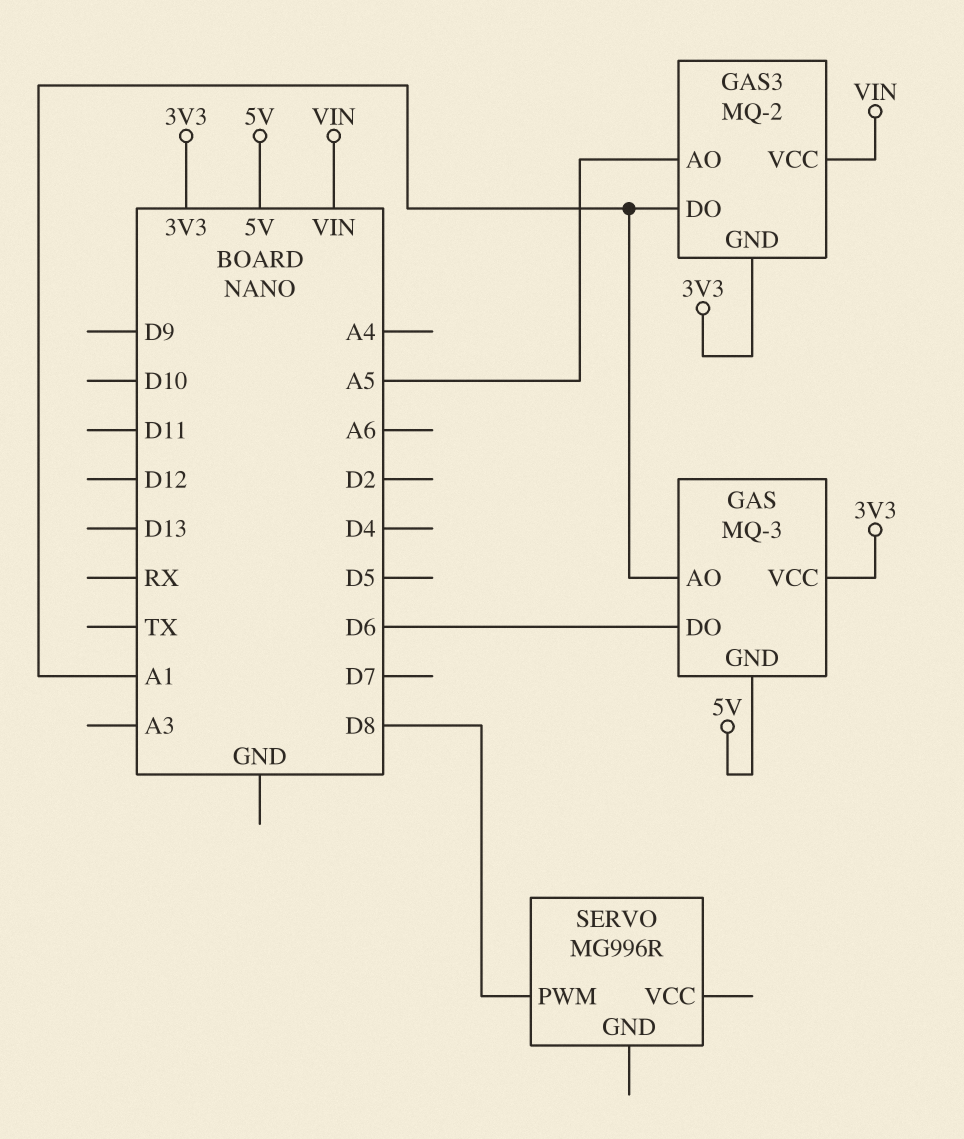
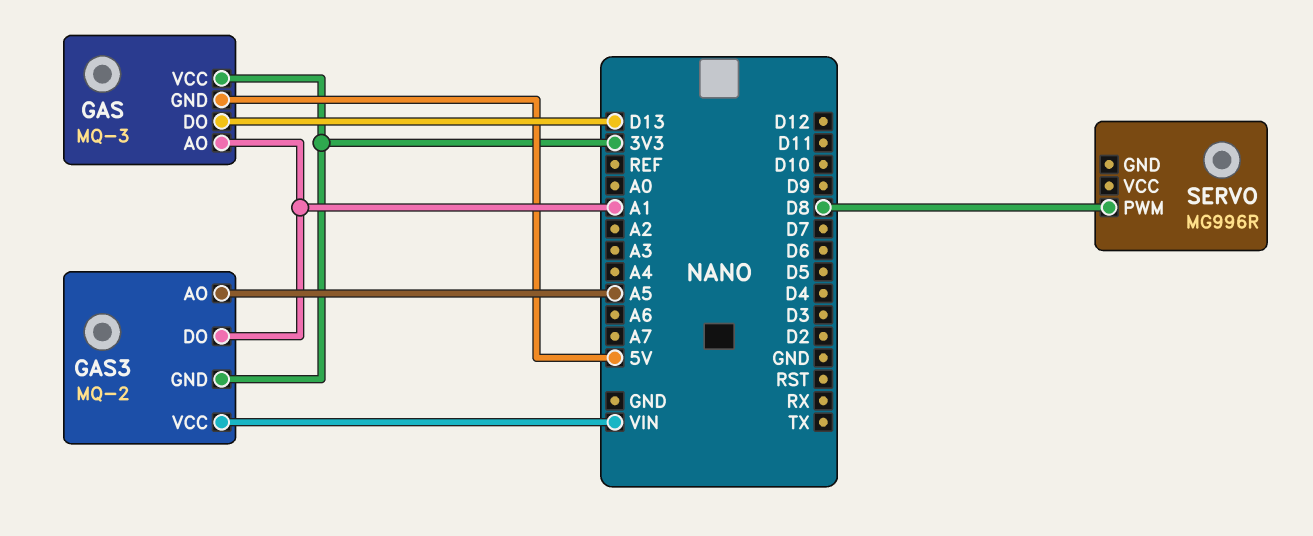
GAS pin DO: D6 -> D13

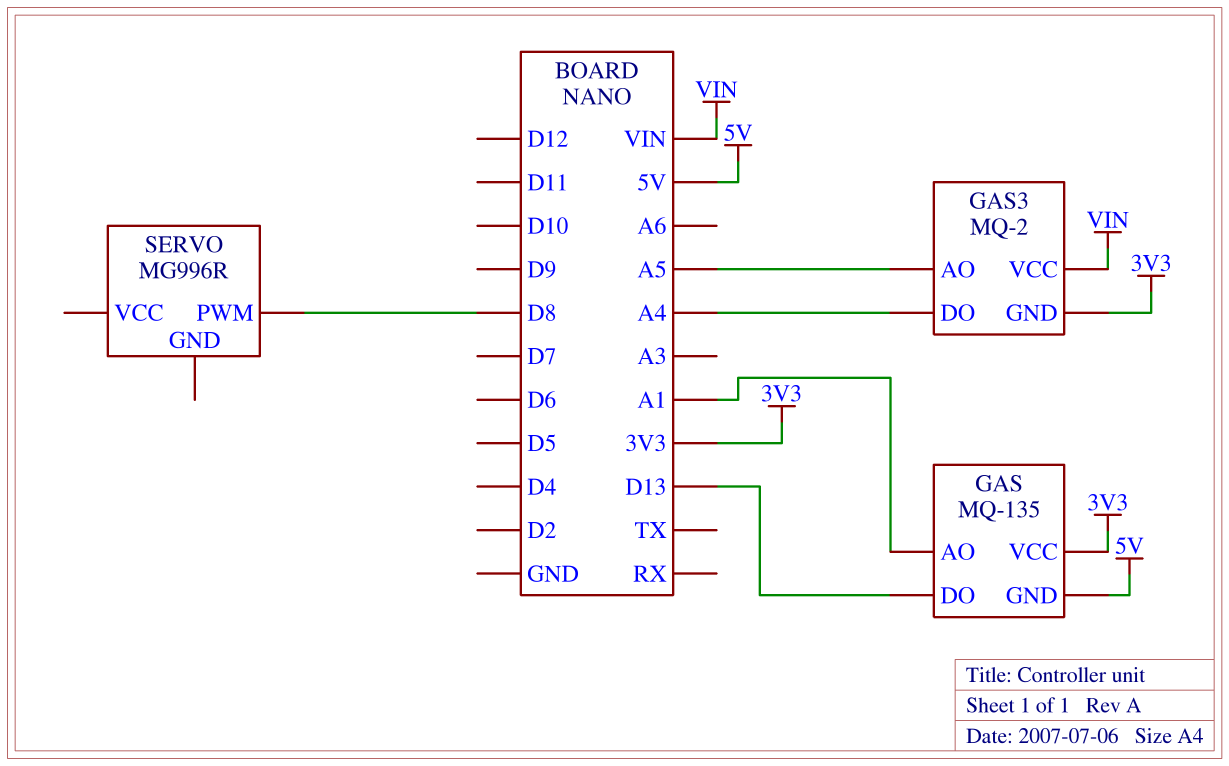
GAS: MQ-3 -> MQ-135
GAS3 pin DO: A1 -> A4

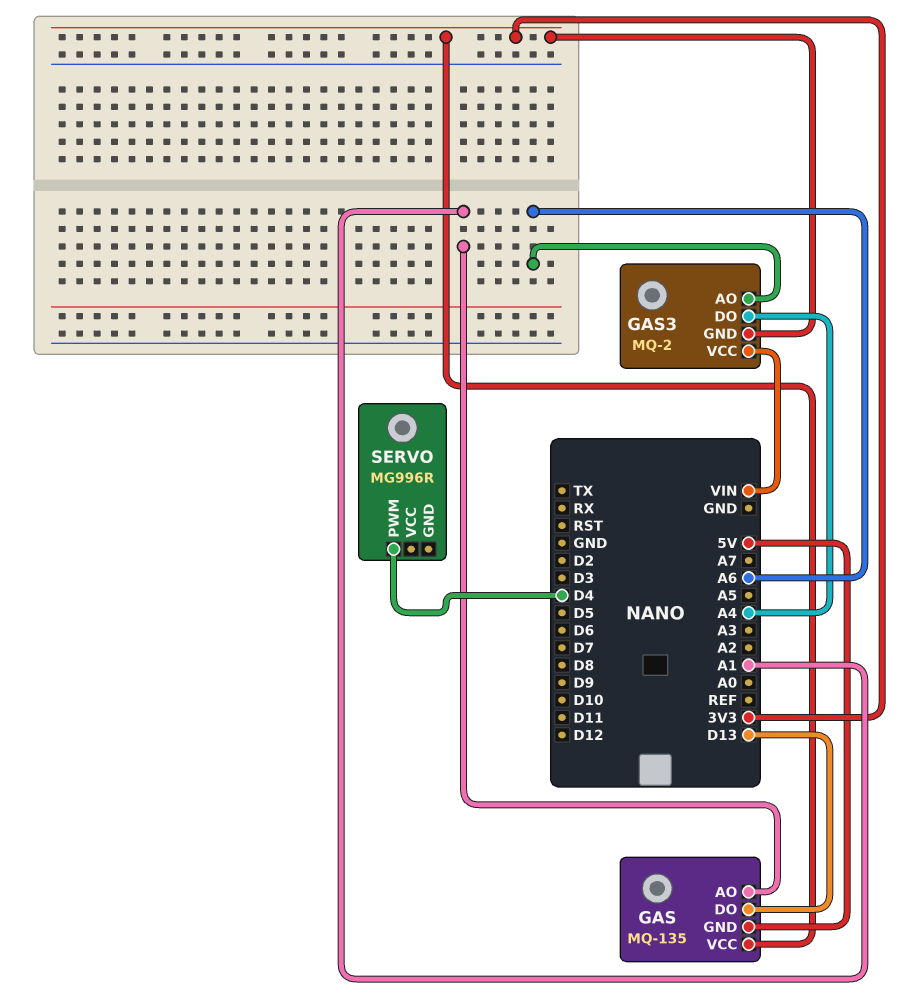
GAS3 pin AO: A5 -> A6
SERVO pin PWM: D8 -> D4

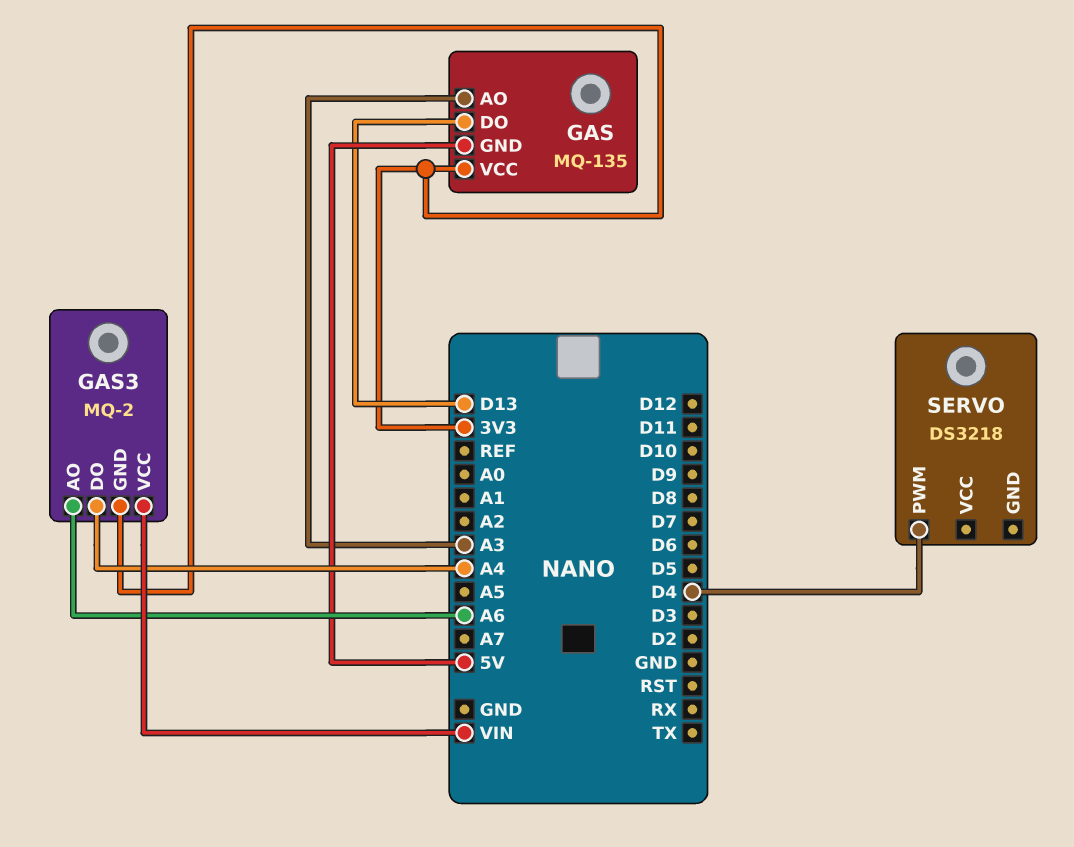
GAS pin AO: A1 -> A3
SERVO: MG996R -> DS3218

